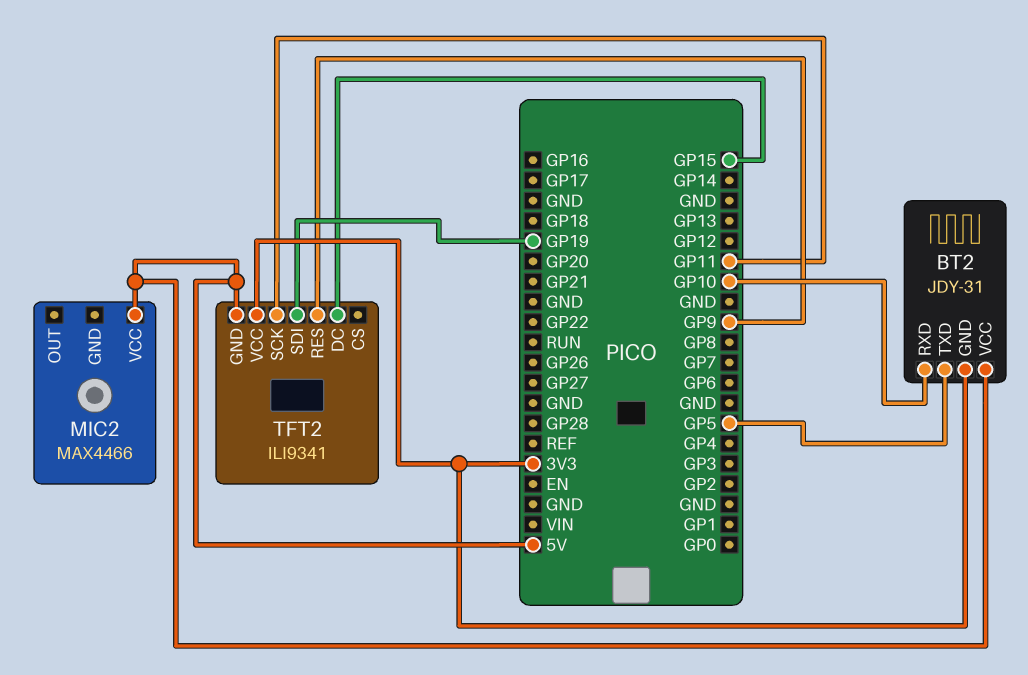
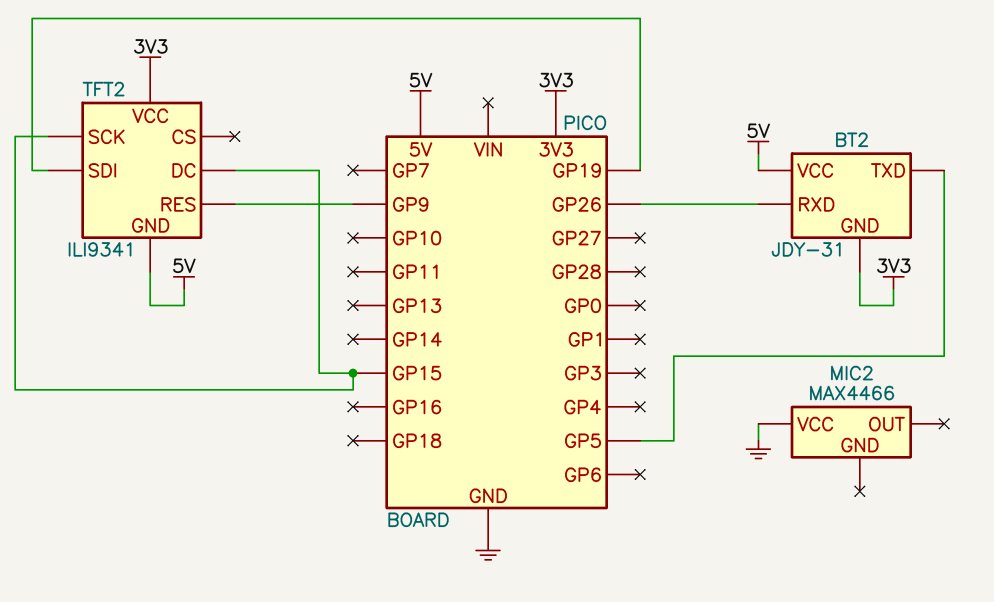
BT2 pin RXD: GP10 -> GP26
MIC2 pin VCC: 5V -> GND
TFT2 pin SCK: GP11 -> GP15

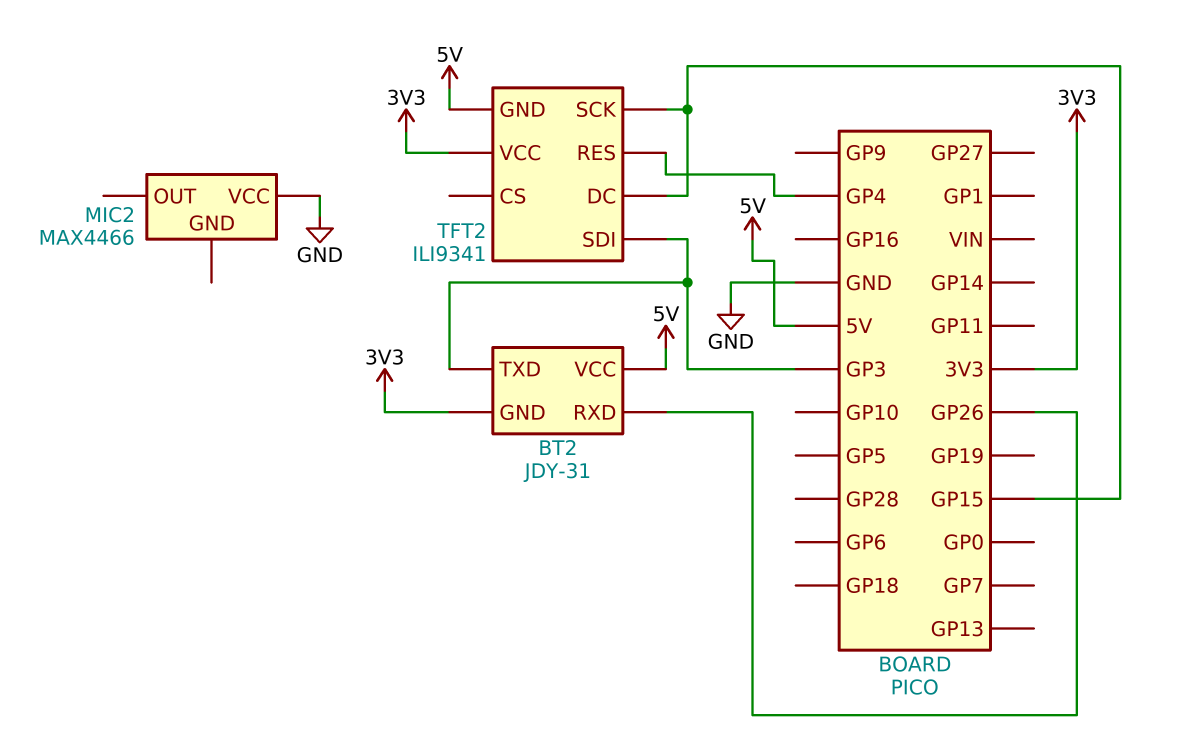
BT2 pin TXD: GP5 -> GP3
TFT2 pin RES: GP9 -> GP4
TFT2 pin SDI: GP19 -> GP3

